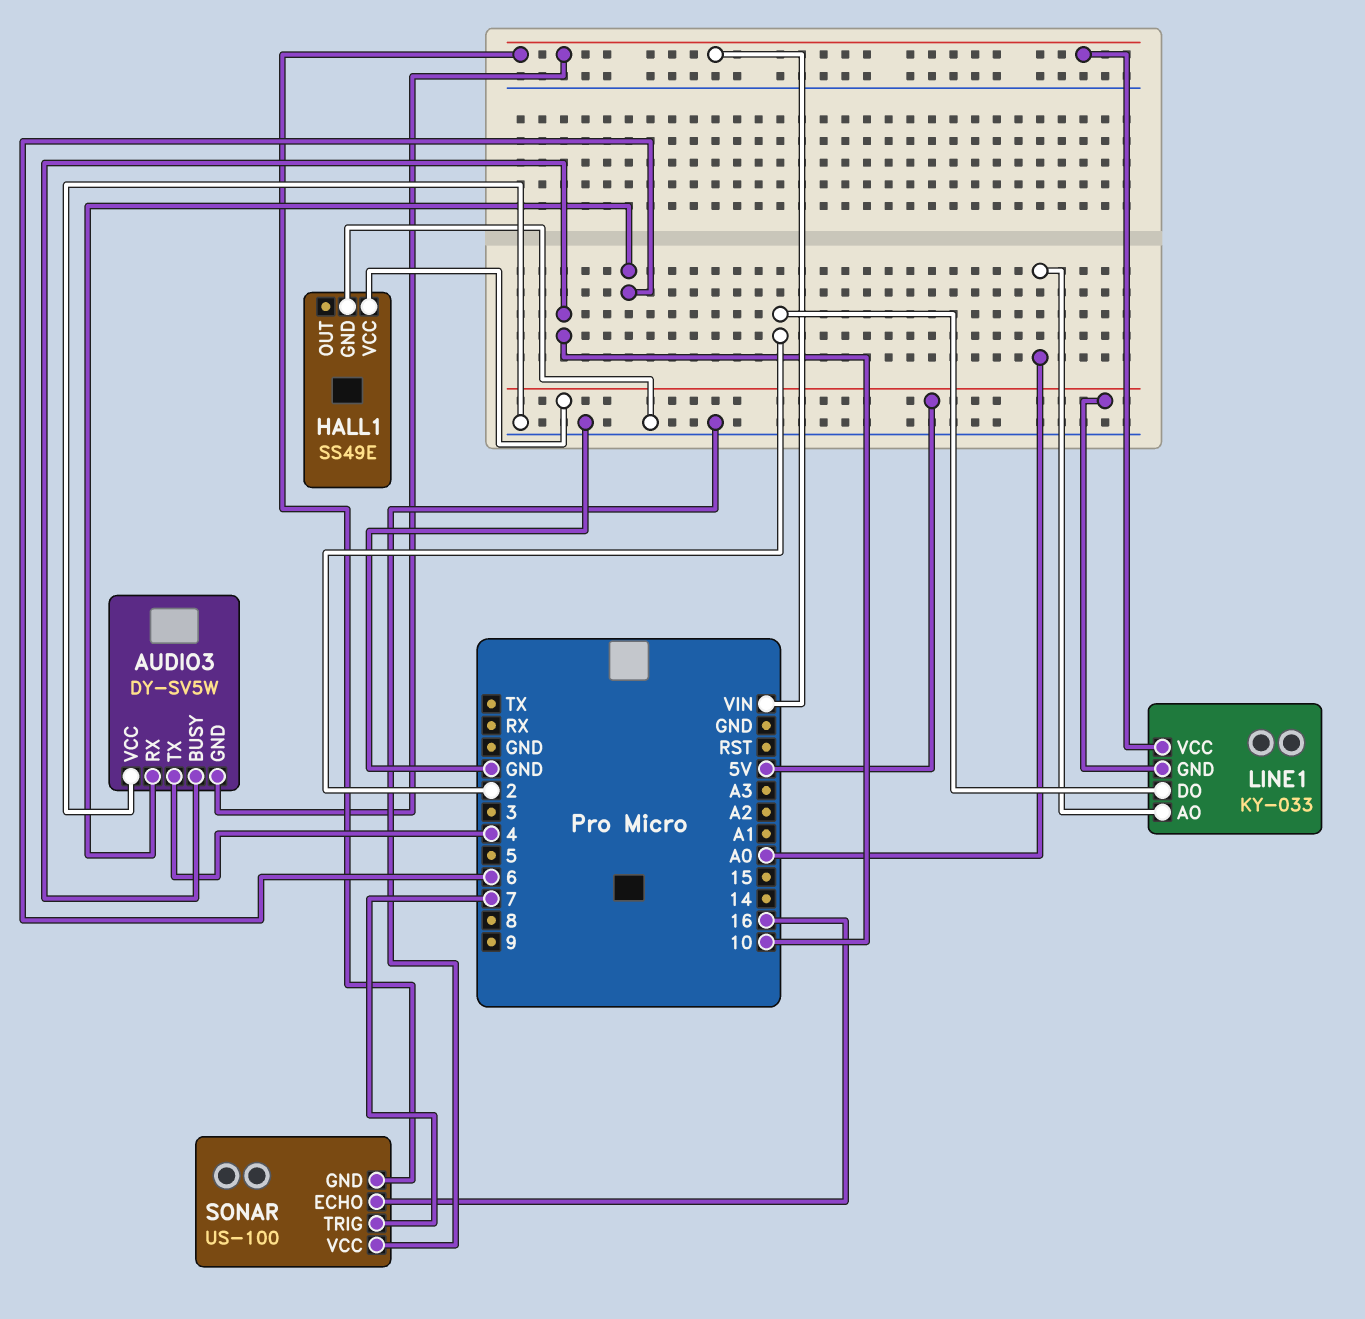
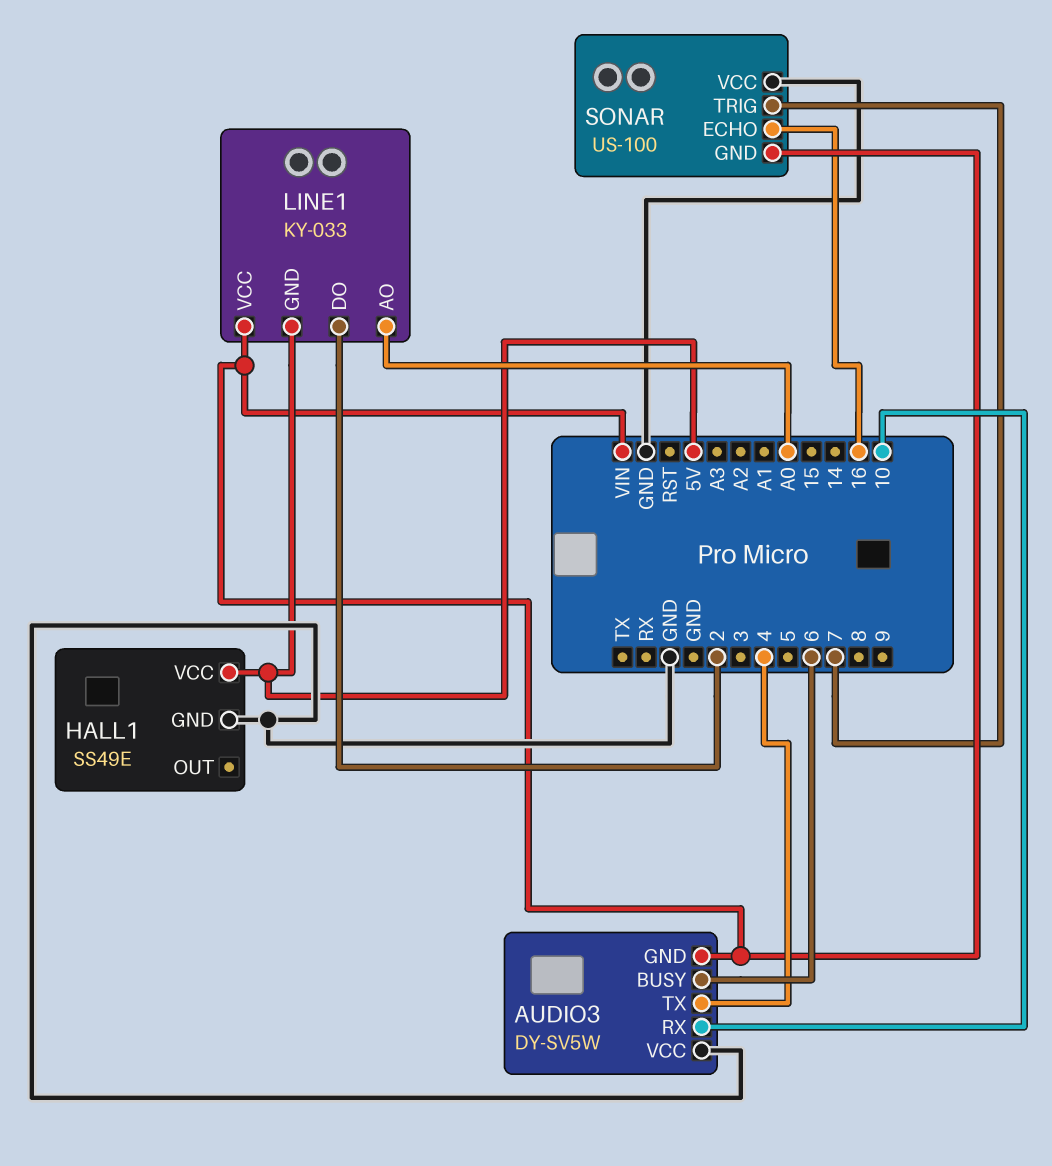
AUDIO3 pin BUSY: 10 -> 6
AUDIO3 pin RX: 6 -> 10

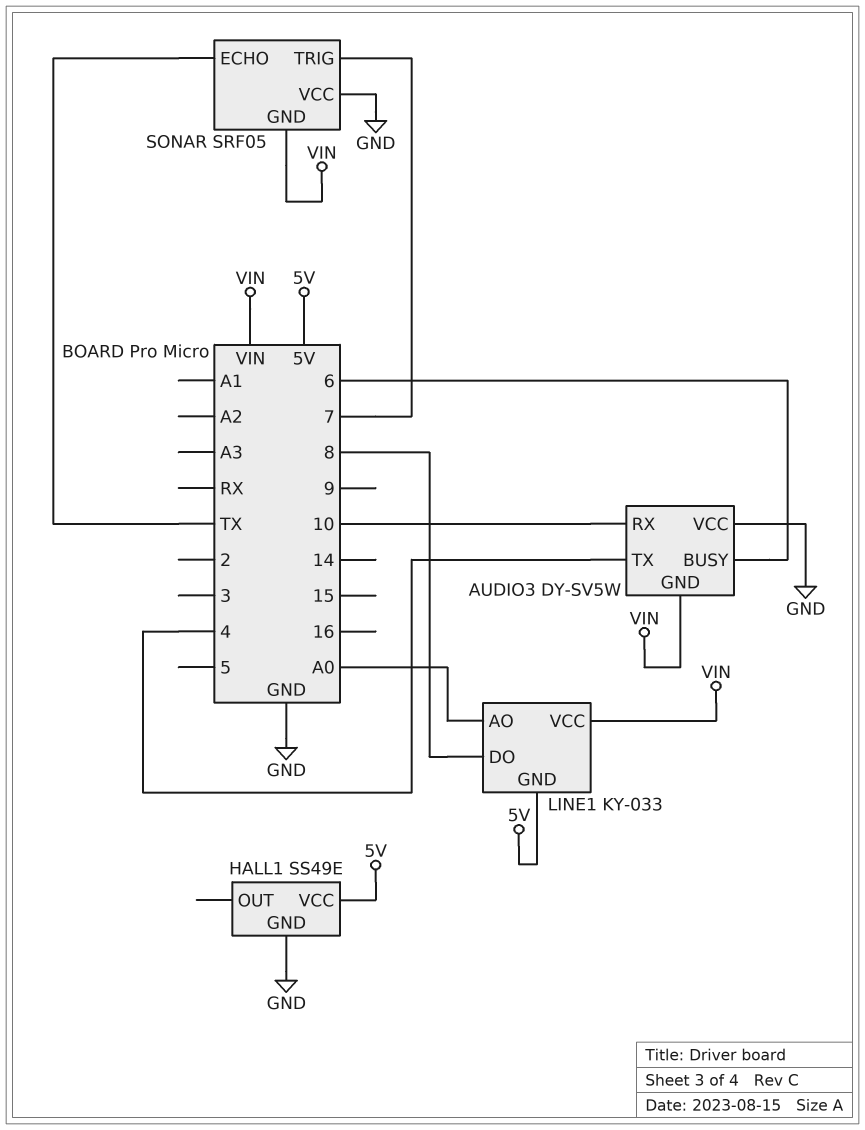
LINE1 pin DO: 2 -> 8
SONAR: US-100 -> SRF05
SONAR pin ECHO: 16 -> TX

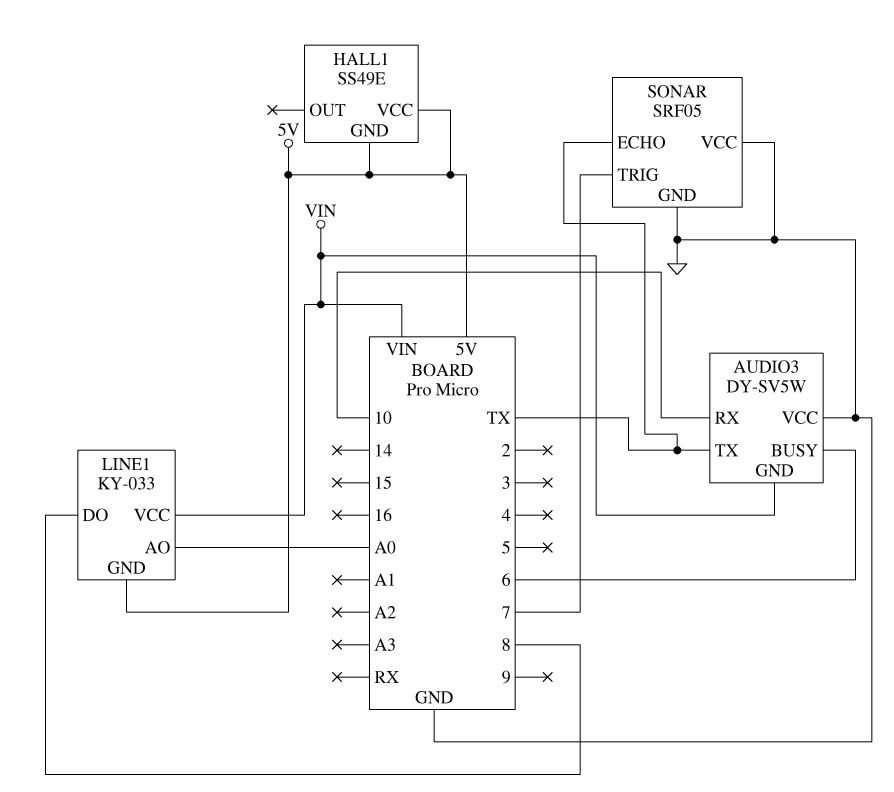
AUDIO3 pin TX: 4 -> TX
HALL1 pin GND: GND -> 5V
SONAR pin GND: VIN -> GND

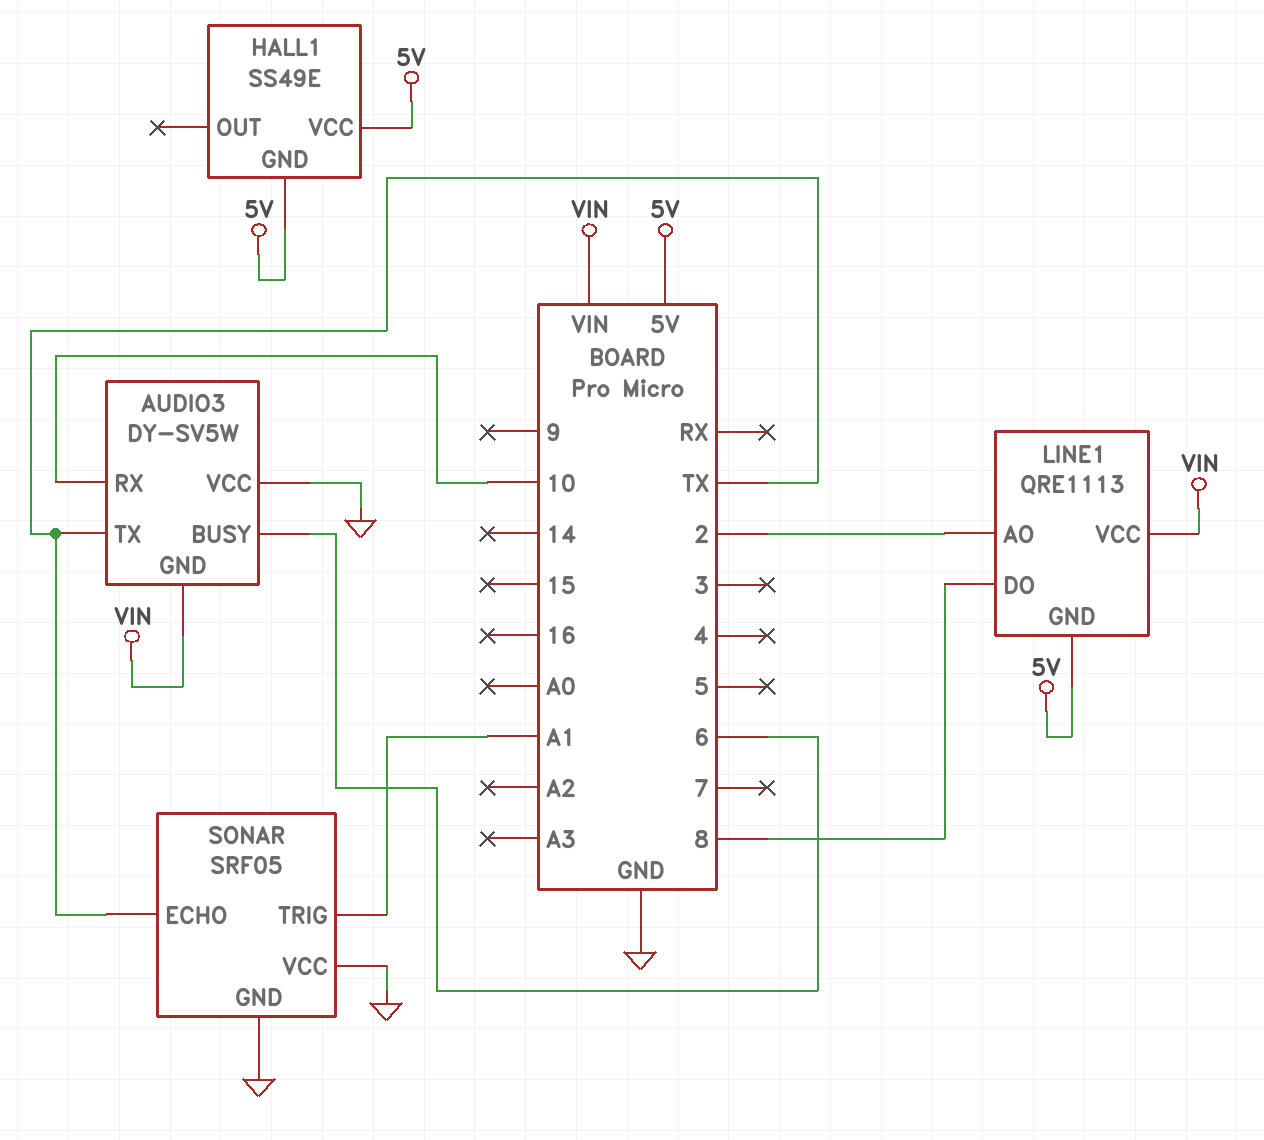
LINE1: KY-033 -> QRE1113
LINE1 pin AO: A0 -> 2
SONAR pin TRIG: 7 -> A1

